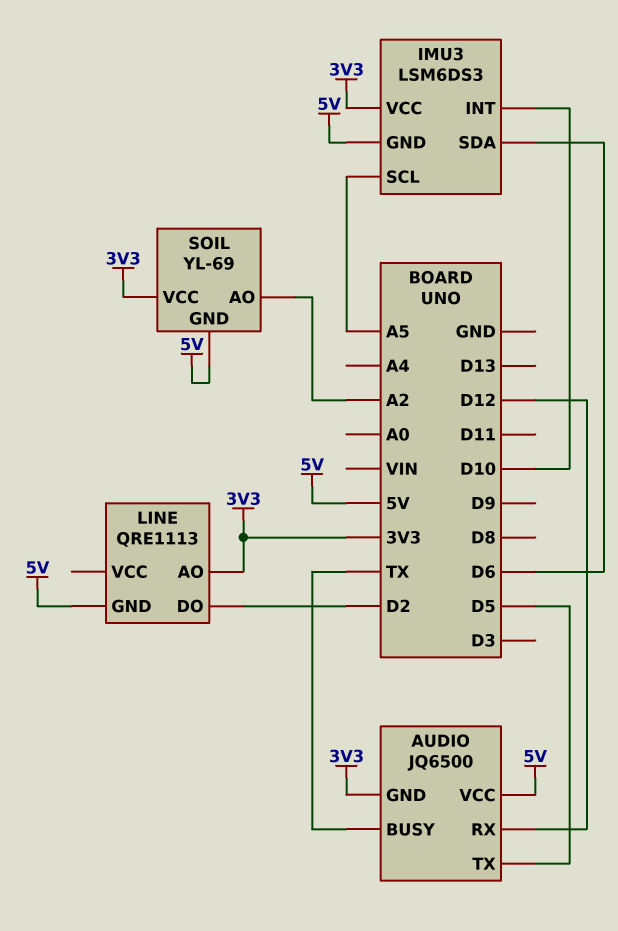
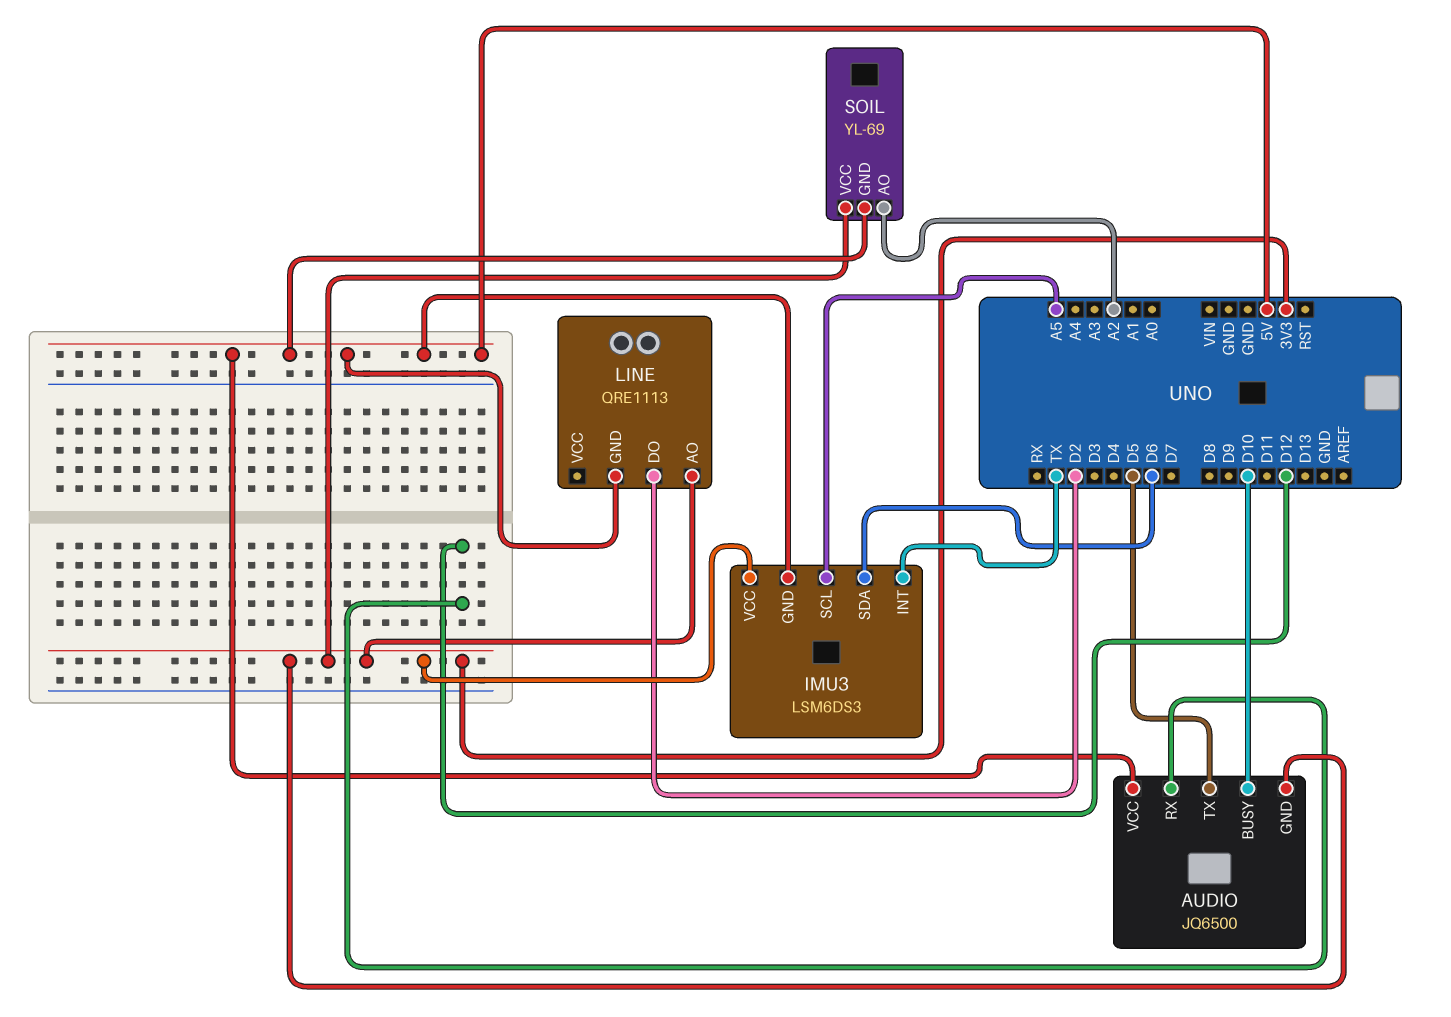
AUDIO pin BUSY: TX -> D10
IMU3 pin INT: D10 -> TX

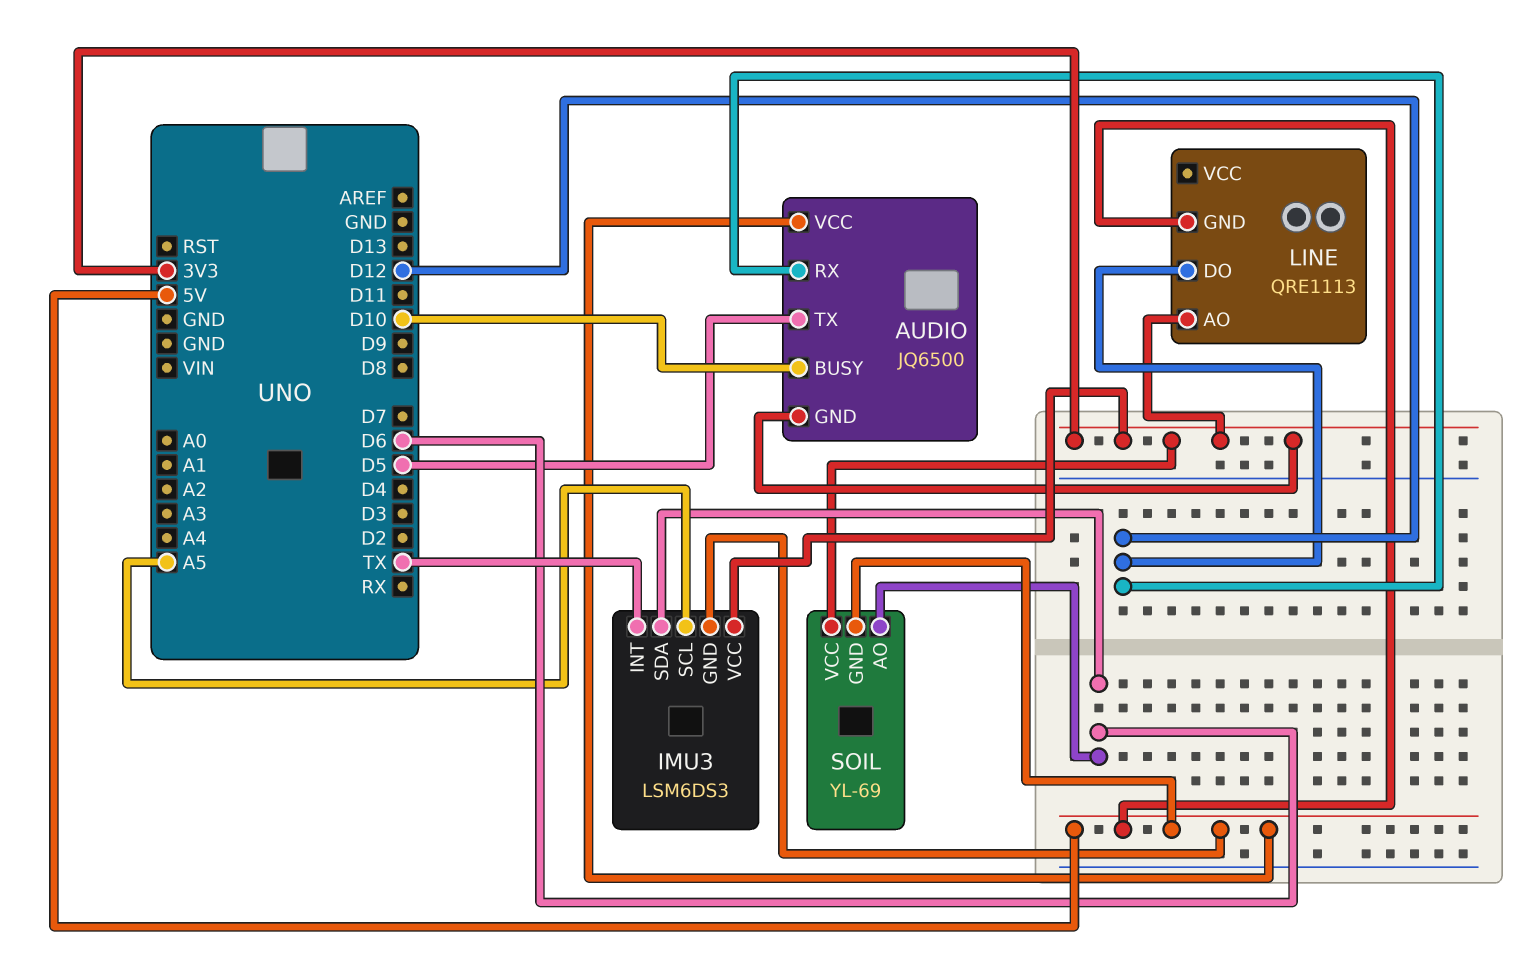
LINE pin DO: D2 -> D12
SOIL pin AO: A2 -> D6

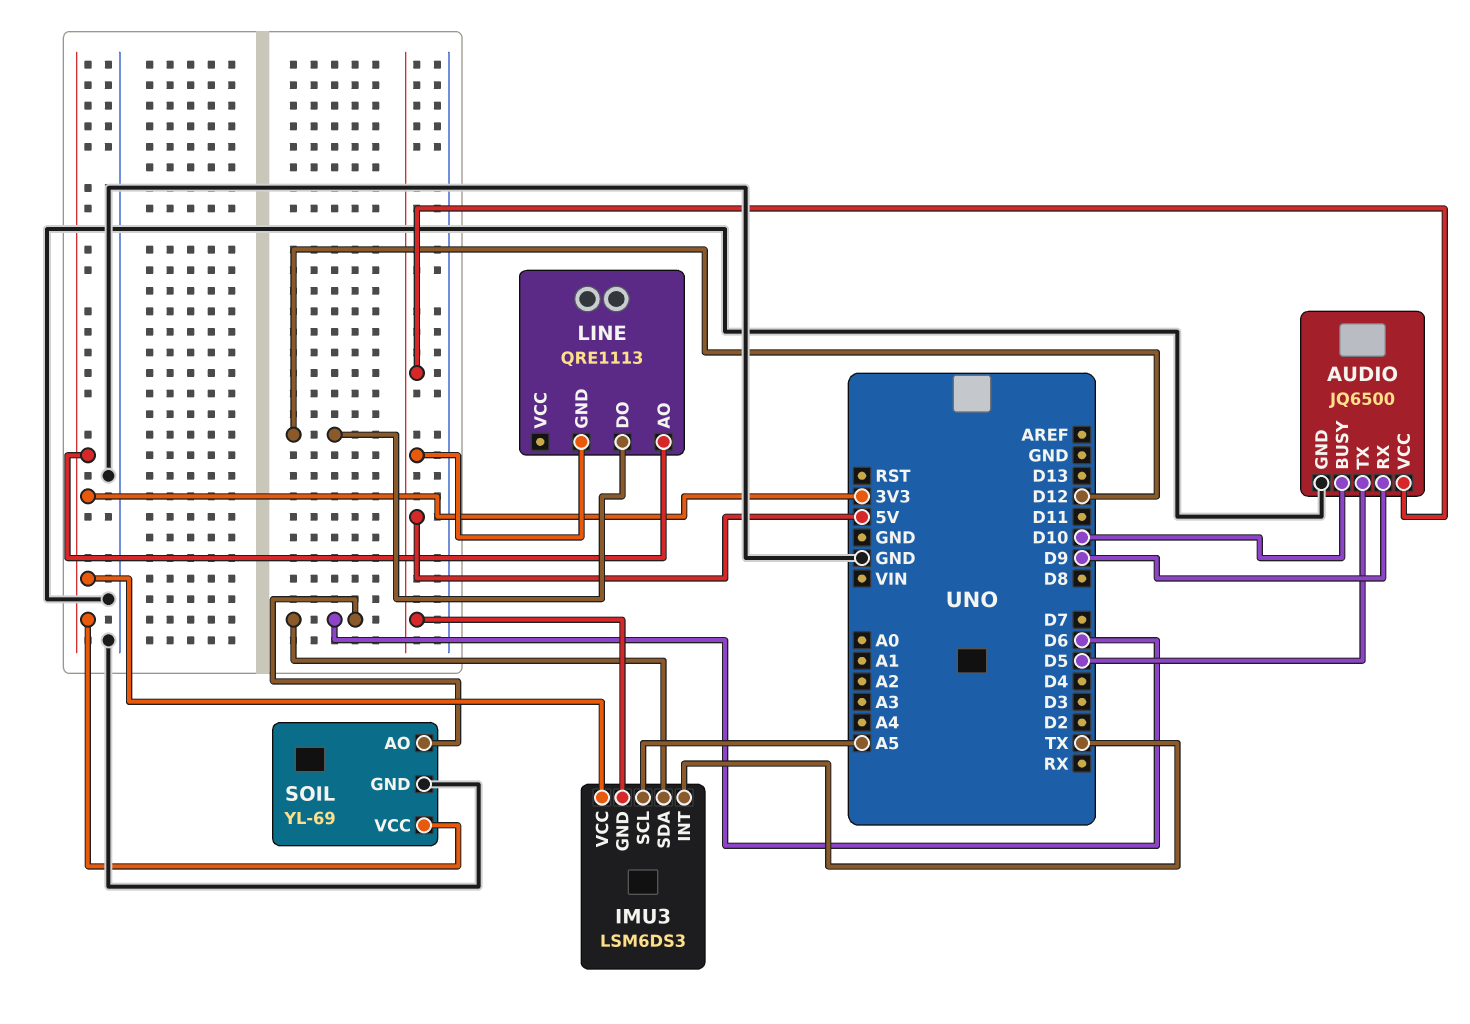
AUDIO pin GND: 3V3 -> GND
AUDIO pin RX: D12 -> D9
SOIL pin GND: 5V -> GND

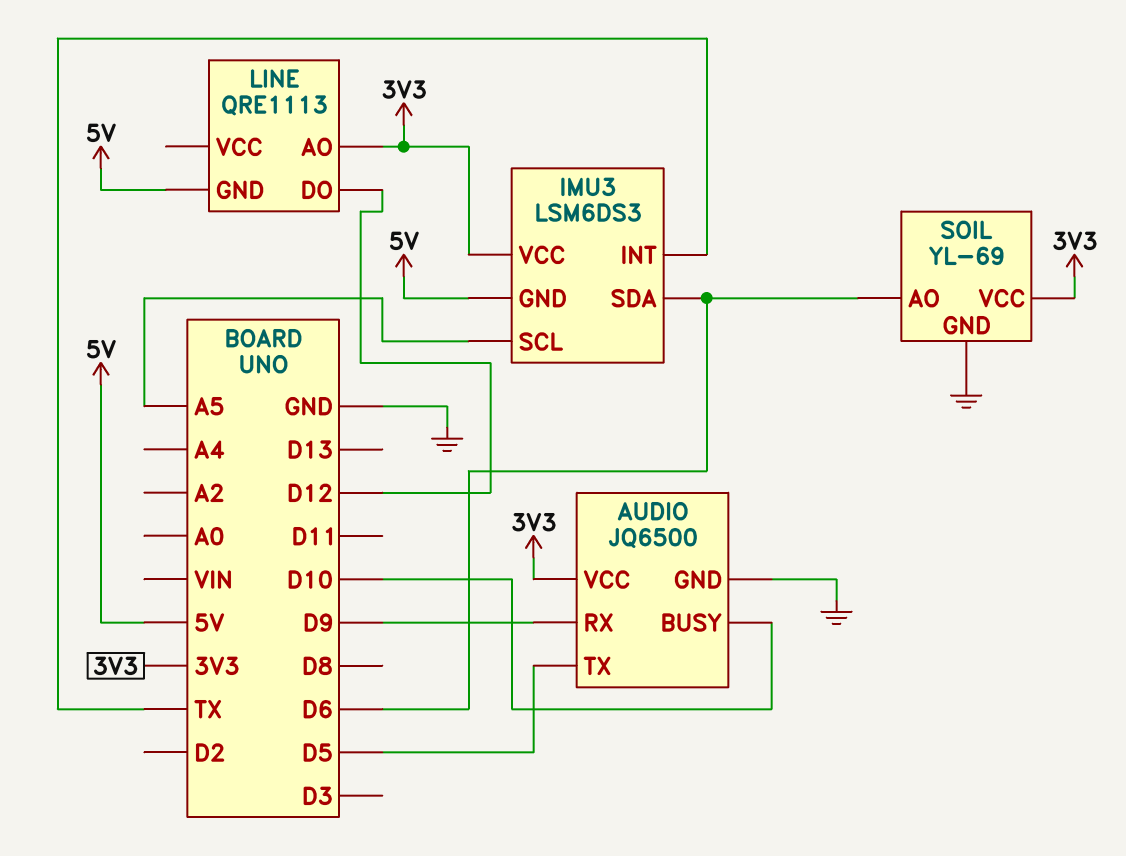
AUDIO pin VCC: 5V -> 3V3

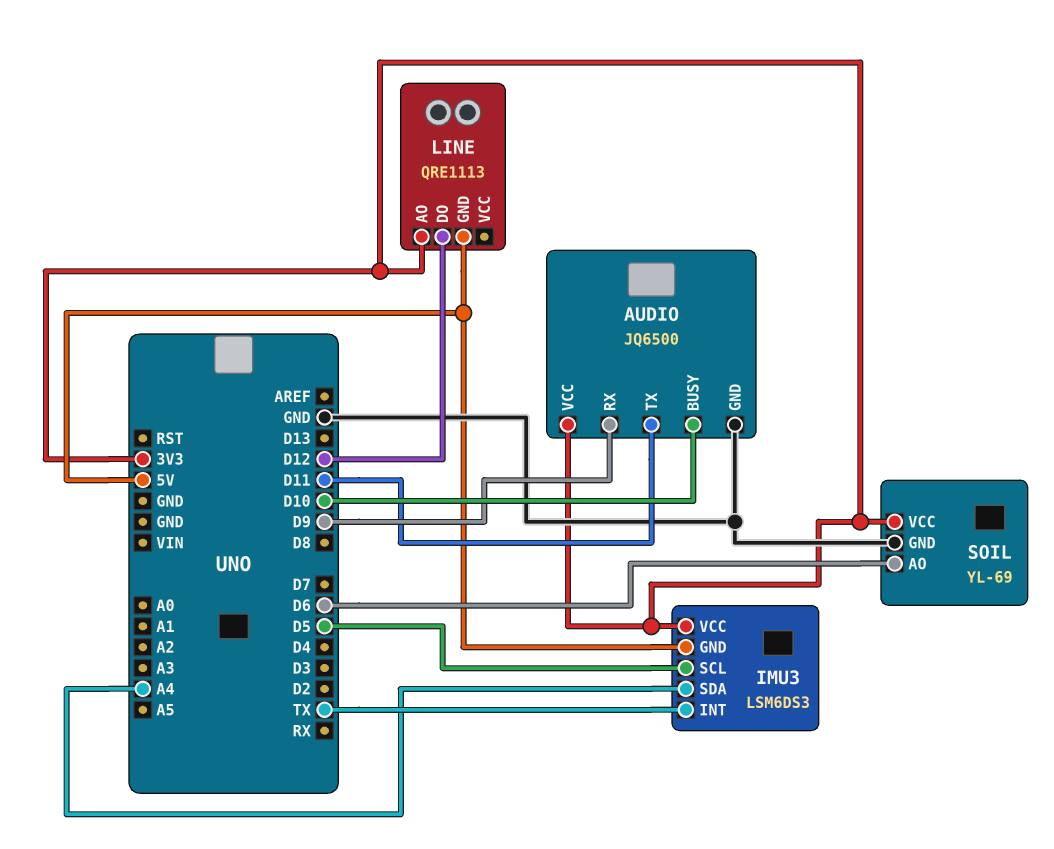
AUDIO pin TX: D5 -> D11
IMU3 pin SCL: A5 -> D5
IMU3 pin SDA: D6 -> A4

